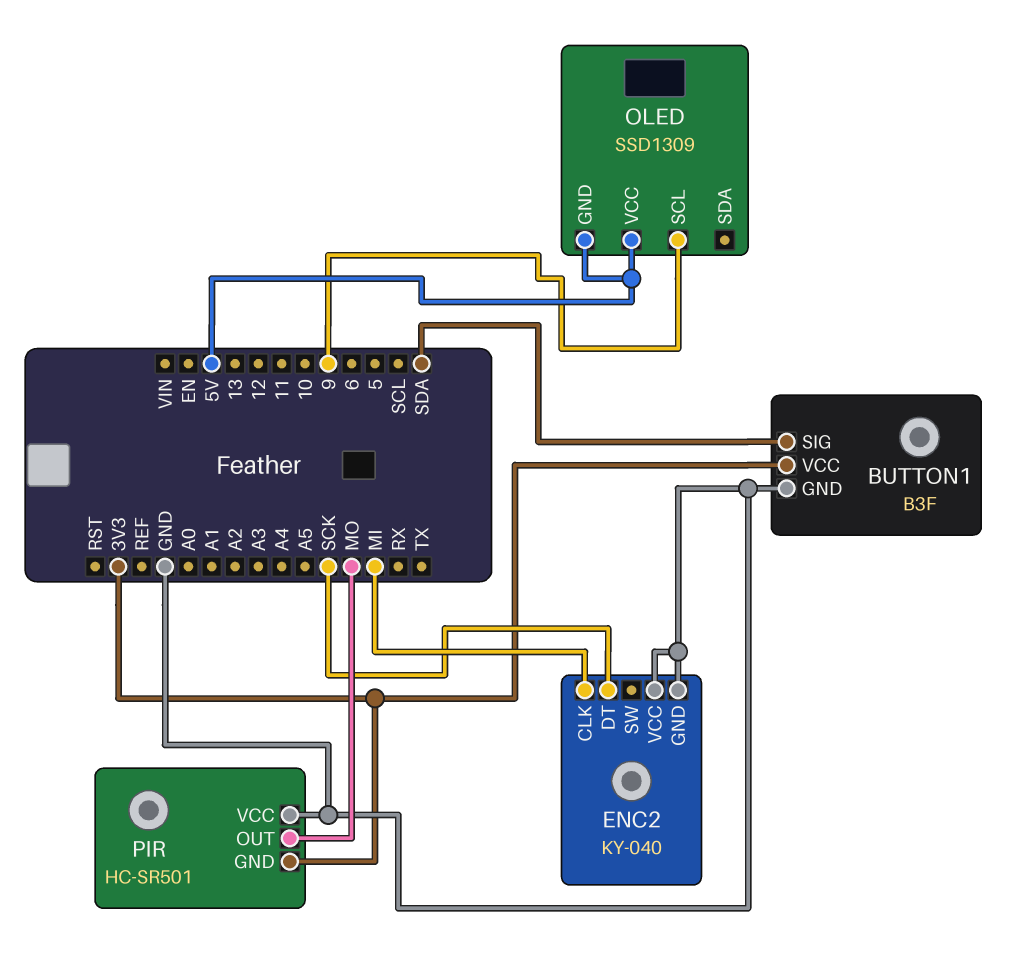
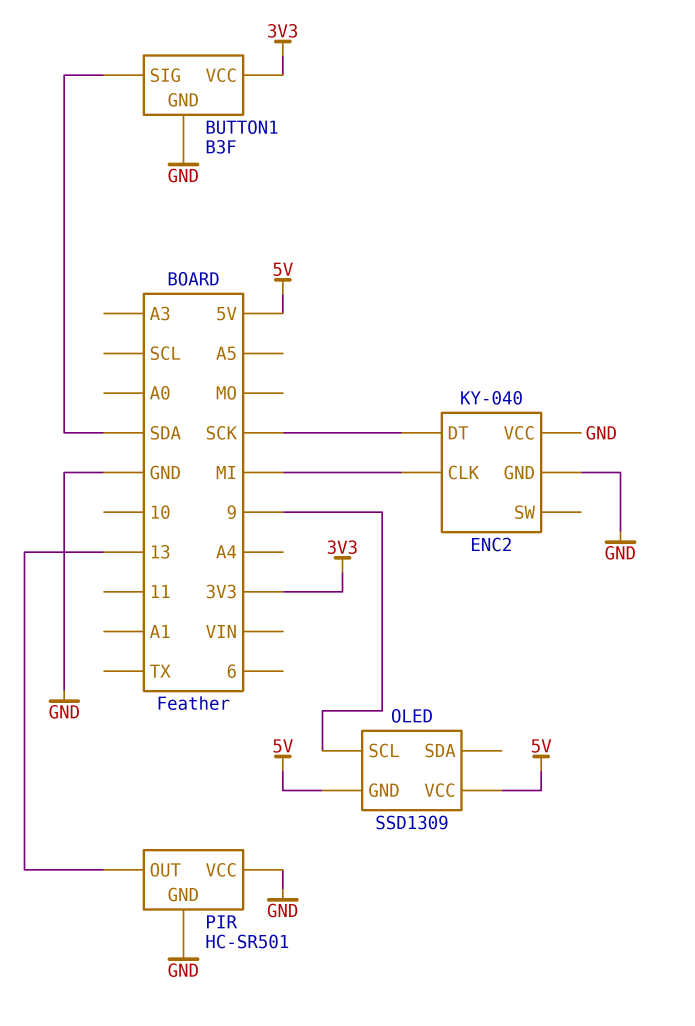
PIR pin GND: 3V3 -> GND
PIR pin OUT: MO -> 13

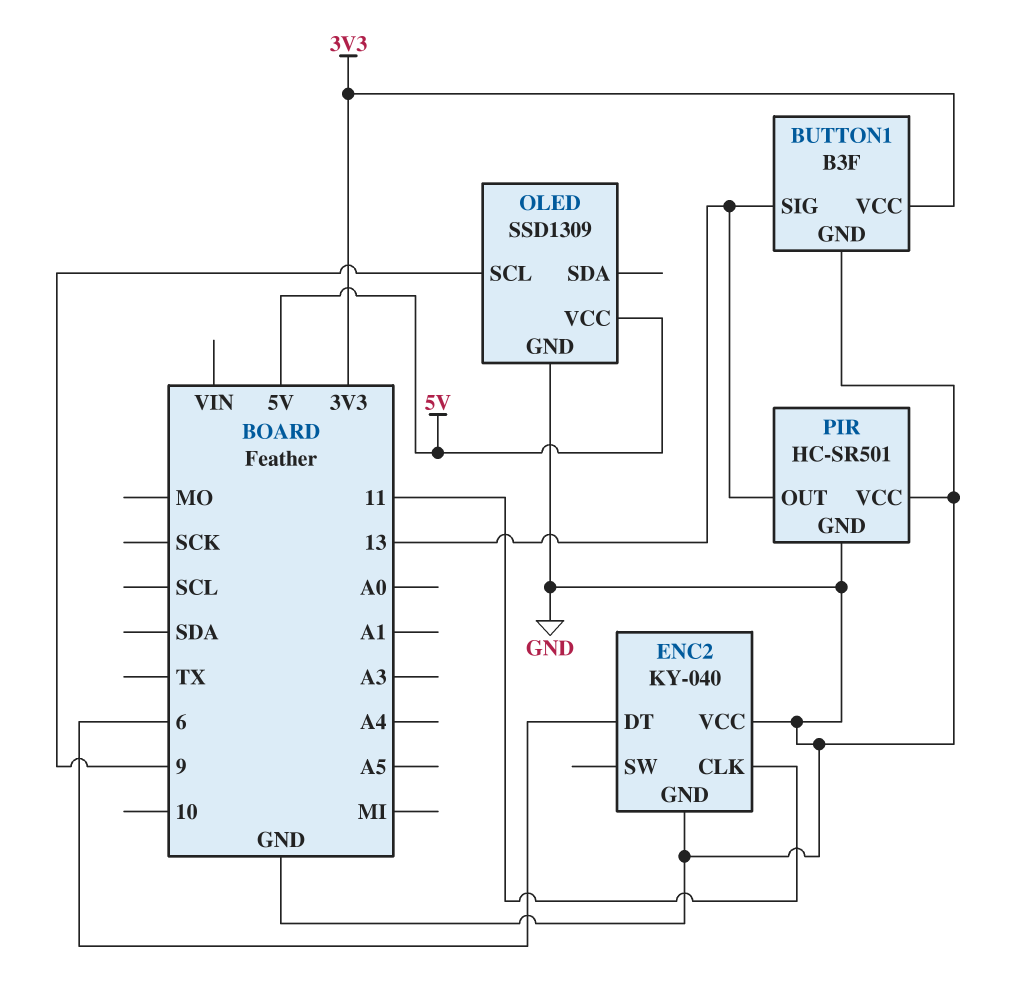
BUTTON1 pin SIG: SDA -> 13
ENC2 pin CLK: MI -> 11
ENC2 pin DT: SCK -> 6
OLED pin GND: 5V -> GND

